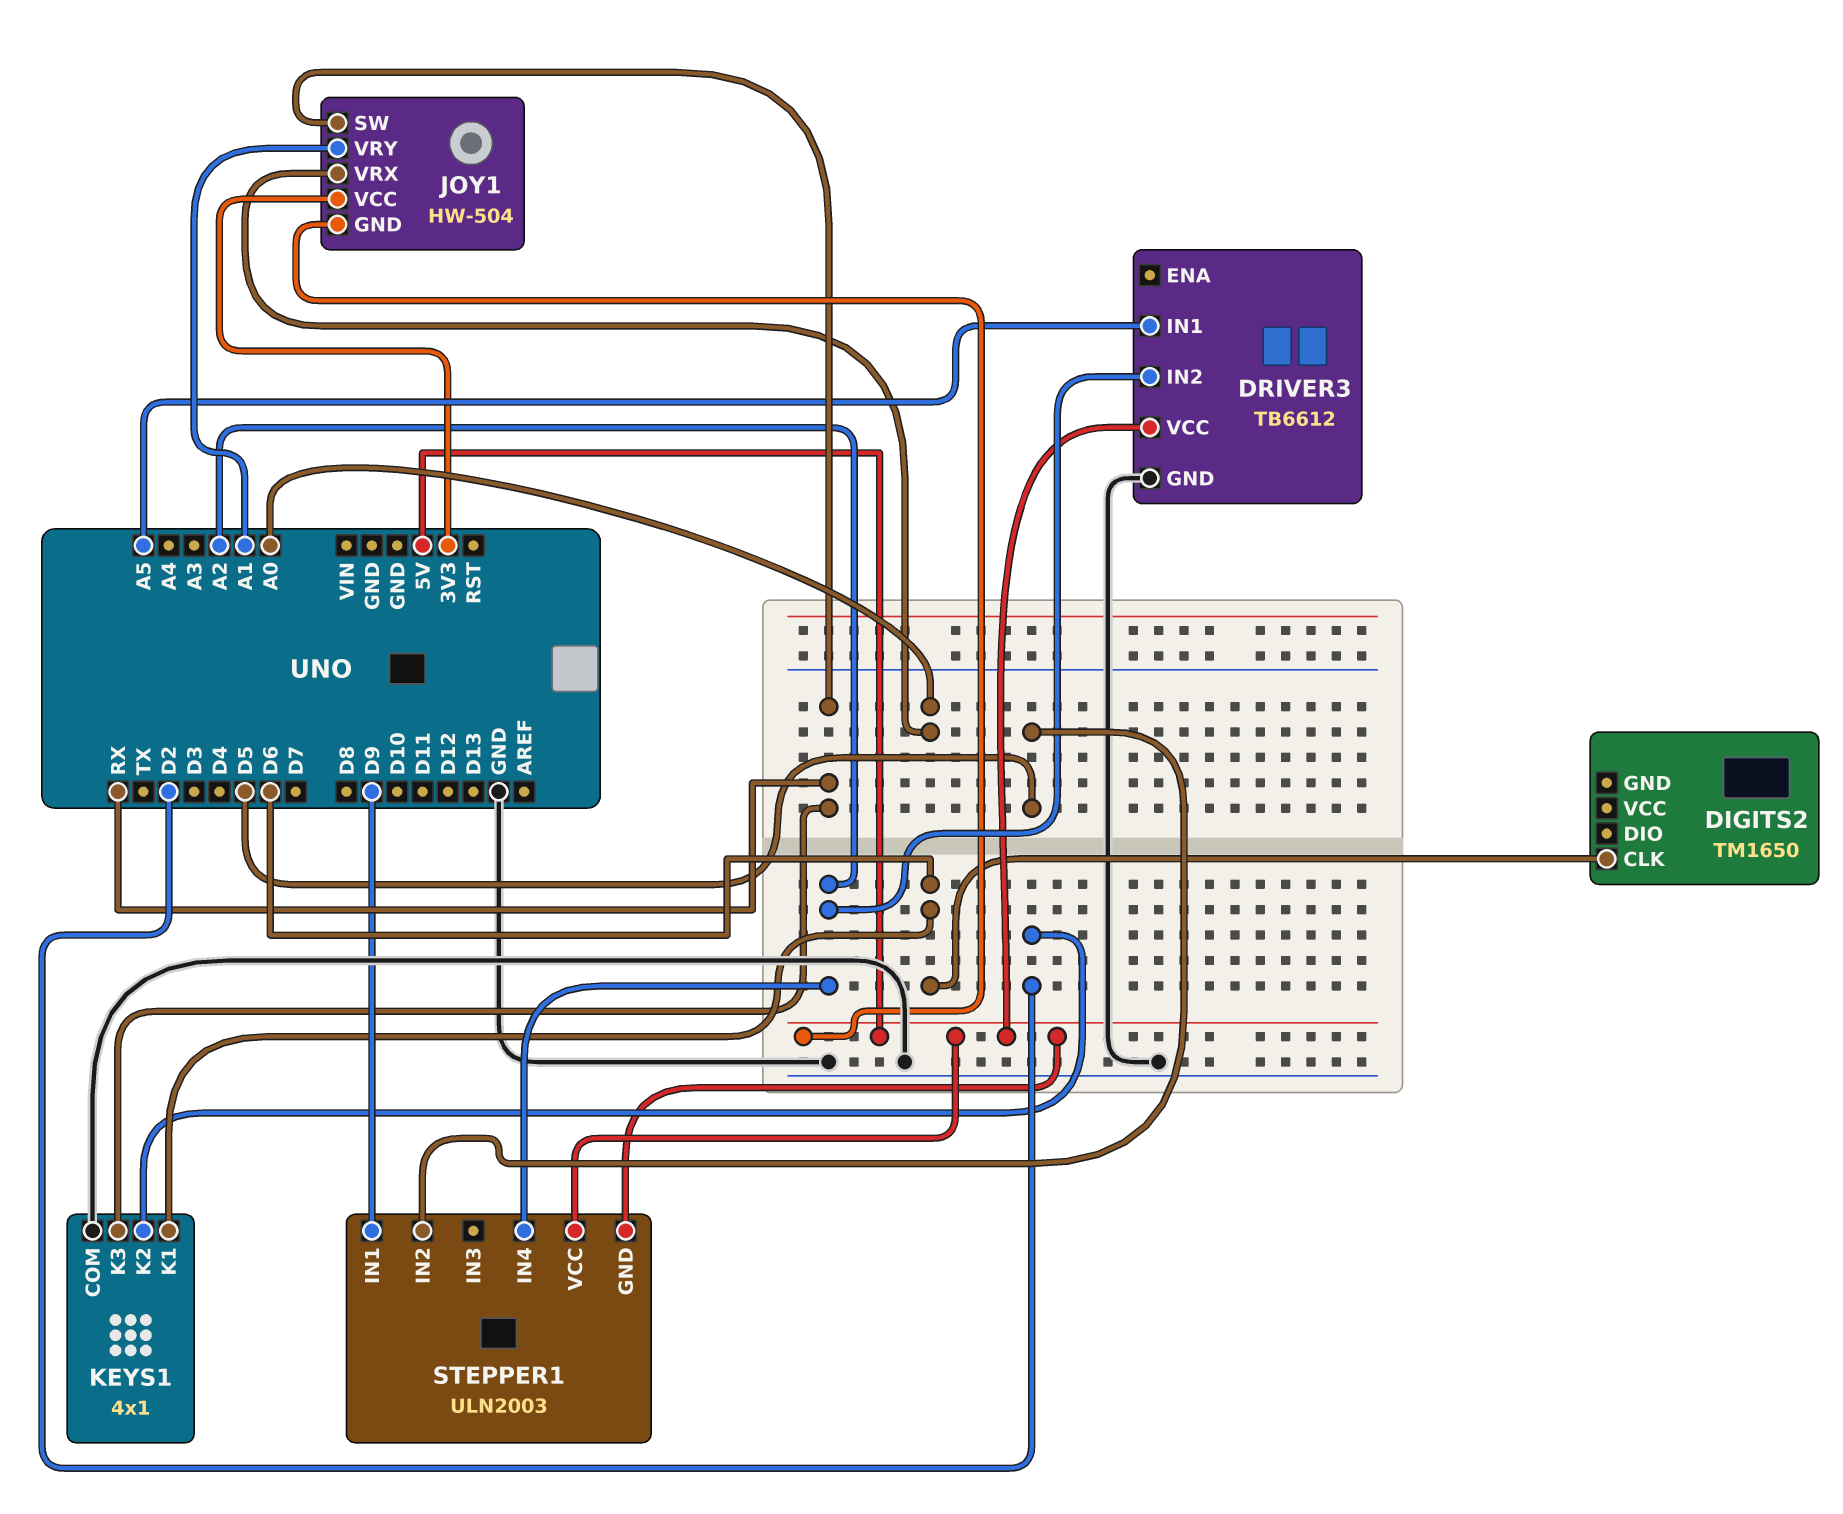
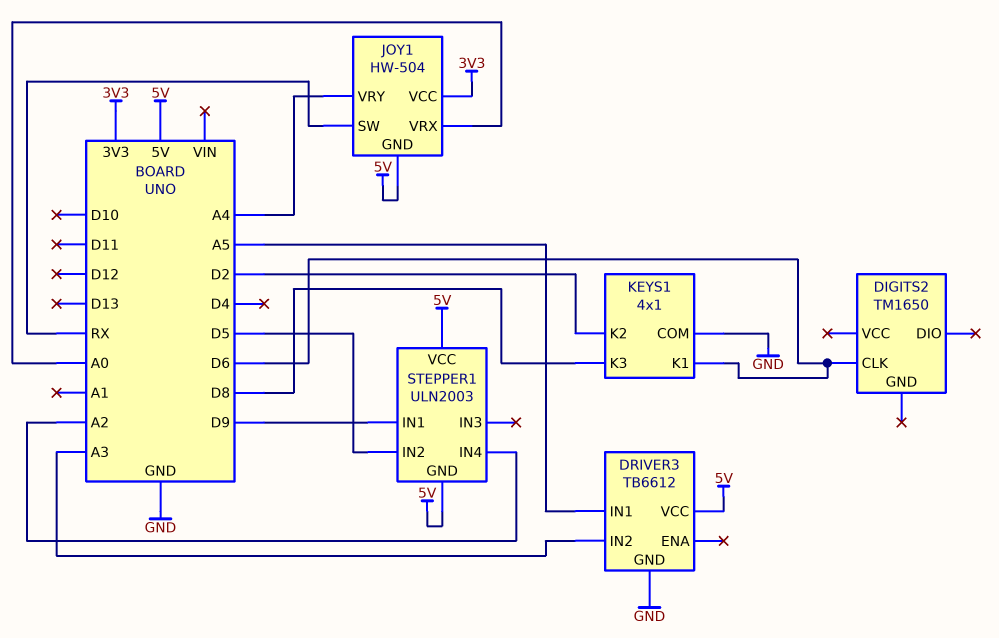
DRIVER3 pin IN2: A2 -> A3
JOY1 pin VRY: A1 -> A4
KEYS1 pin K3: RX -> D8

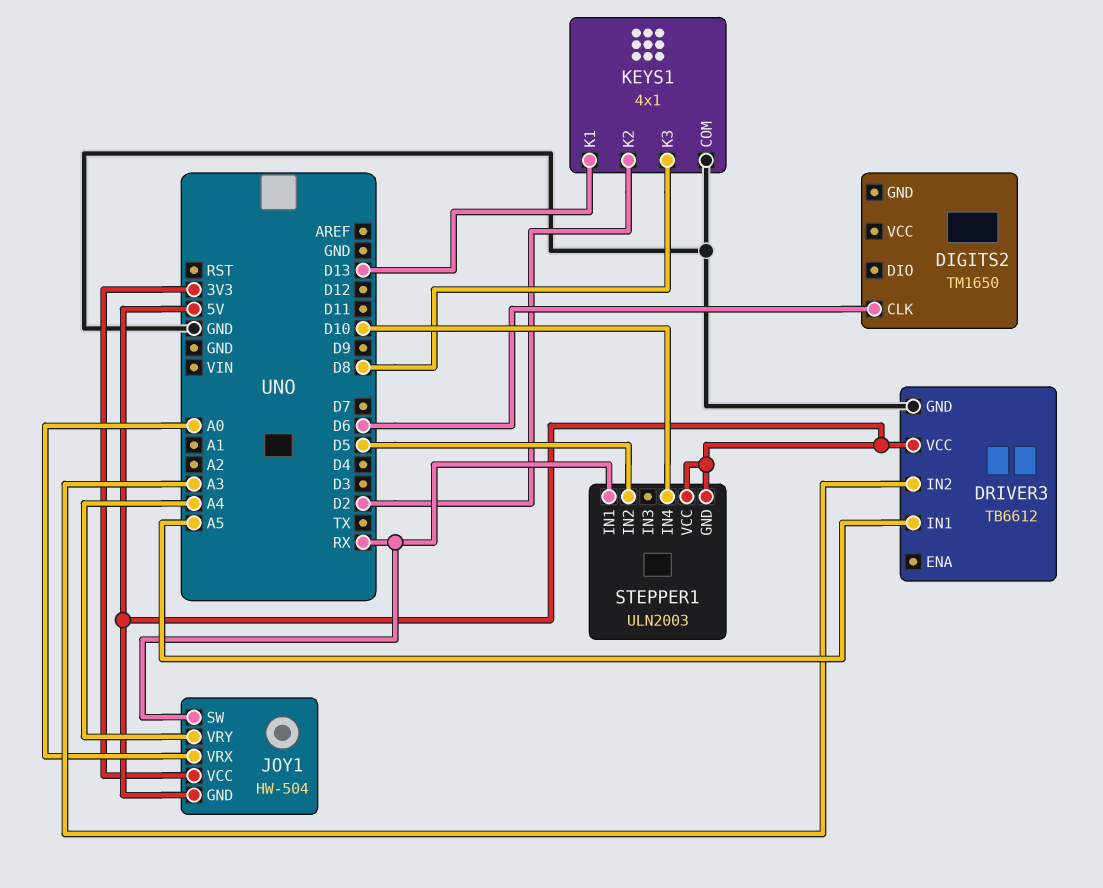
KEYS1 pin K1: D6 -> D13
STEPPER1 pin IN1: D9 -> RX
STEPPER1 pin IN4: A2 -> D10

